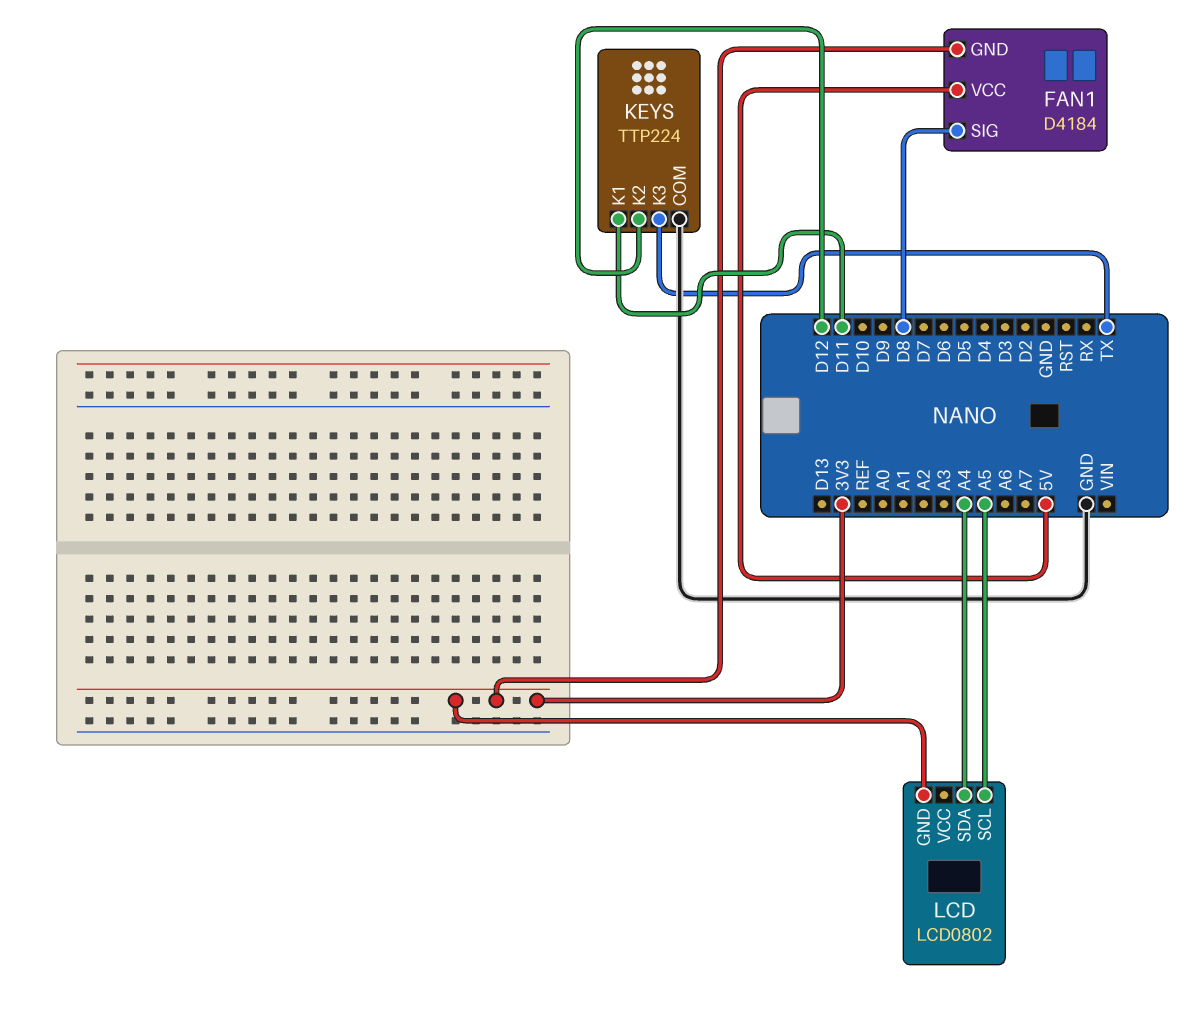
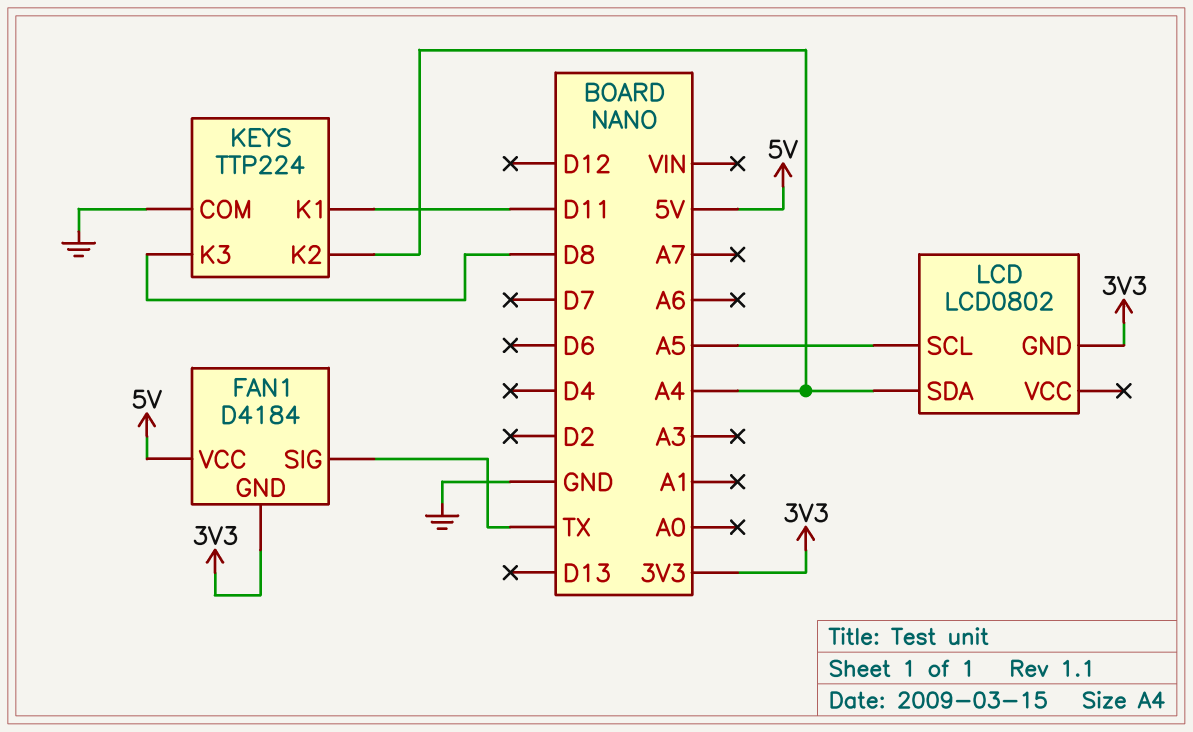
FAN1 pin SIG: D8 -> TX
KEYS pin K2: D12 -> A4
KEYS pin K3: TX -> D8

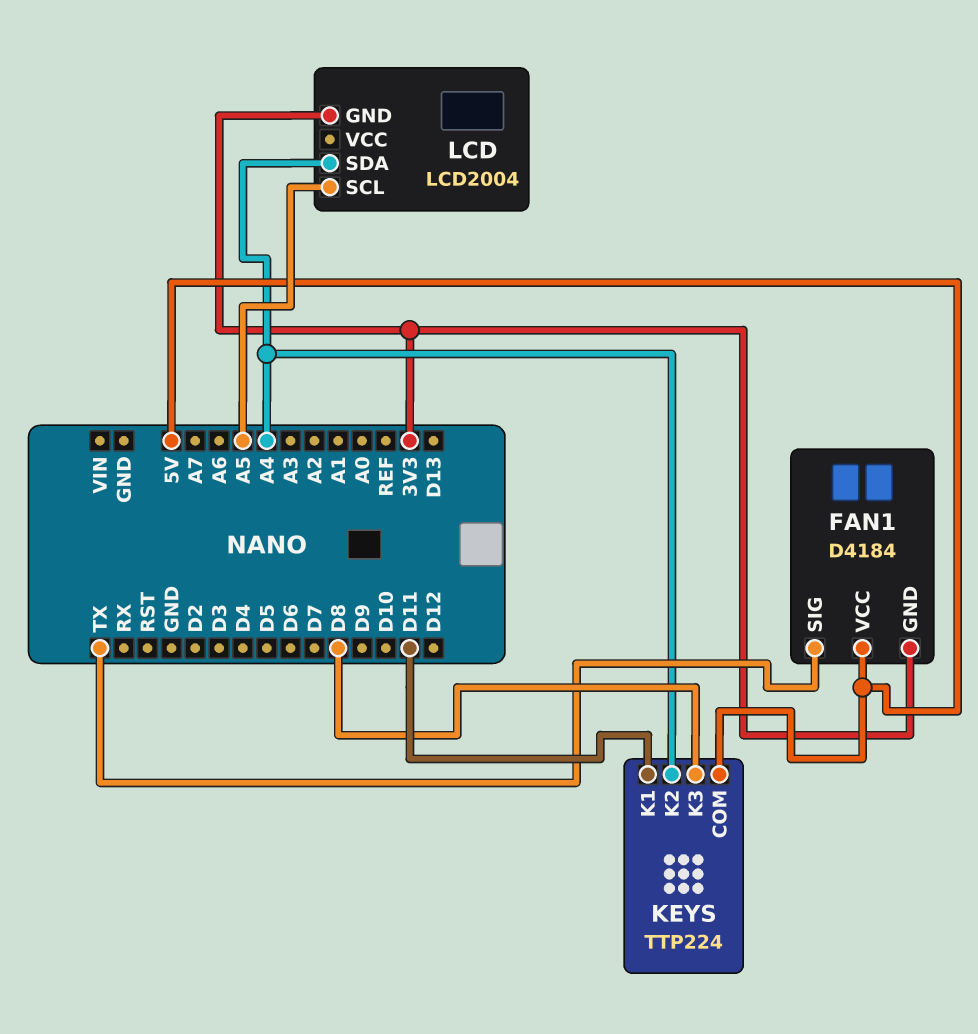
KEYS pin COM: GND -> 5V
LCD: LCD0802 -> LCD2004

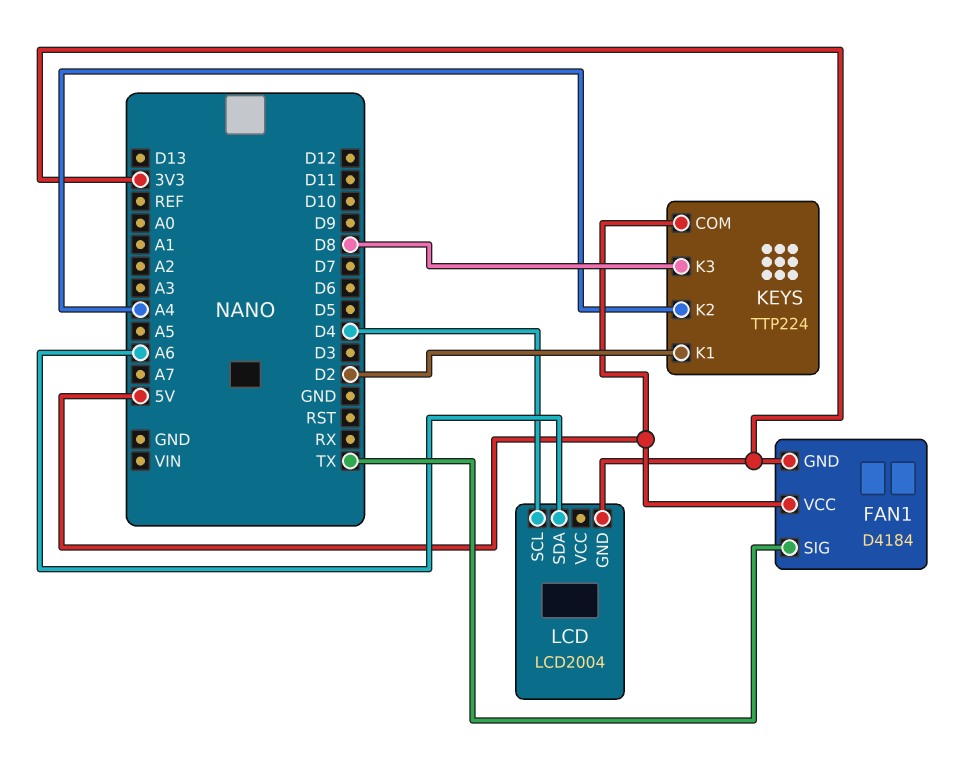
KEYS pin K1: D11 -> D2
LCD pin SCL: A5 -> D4
LCD pin SDA: A4 -> A6

